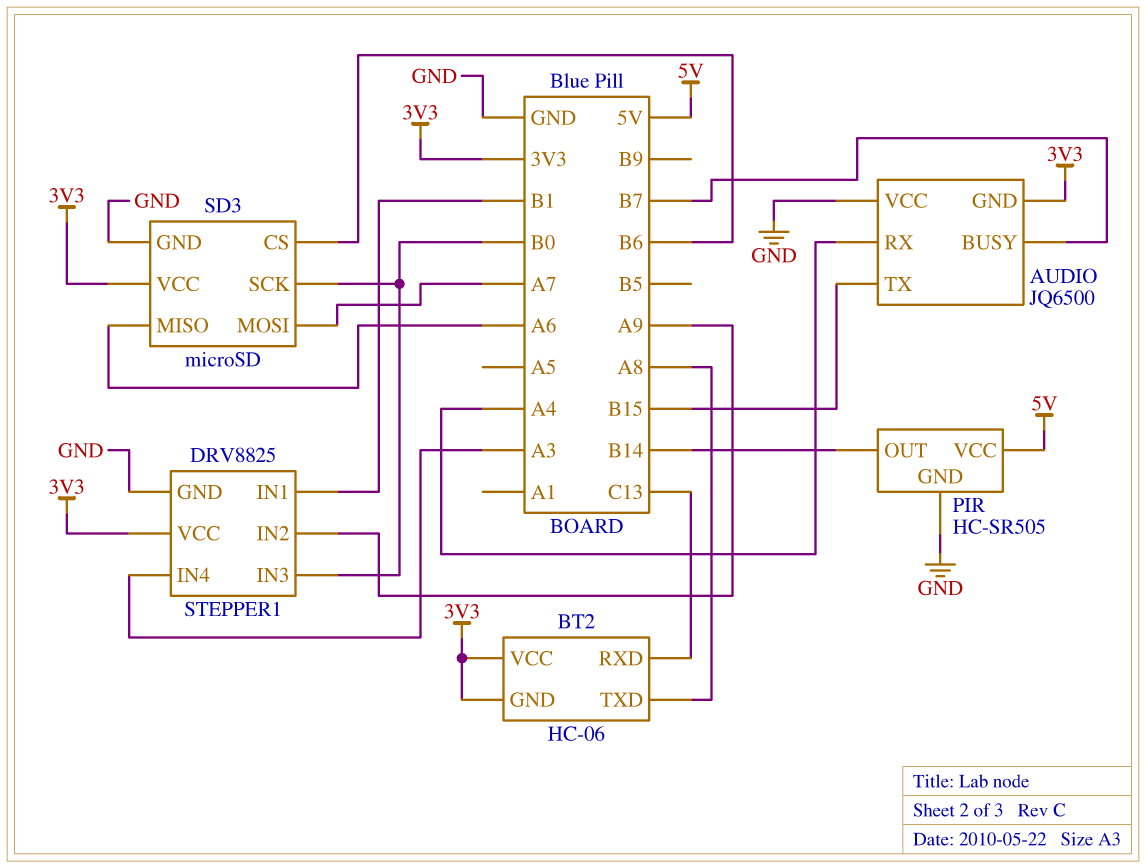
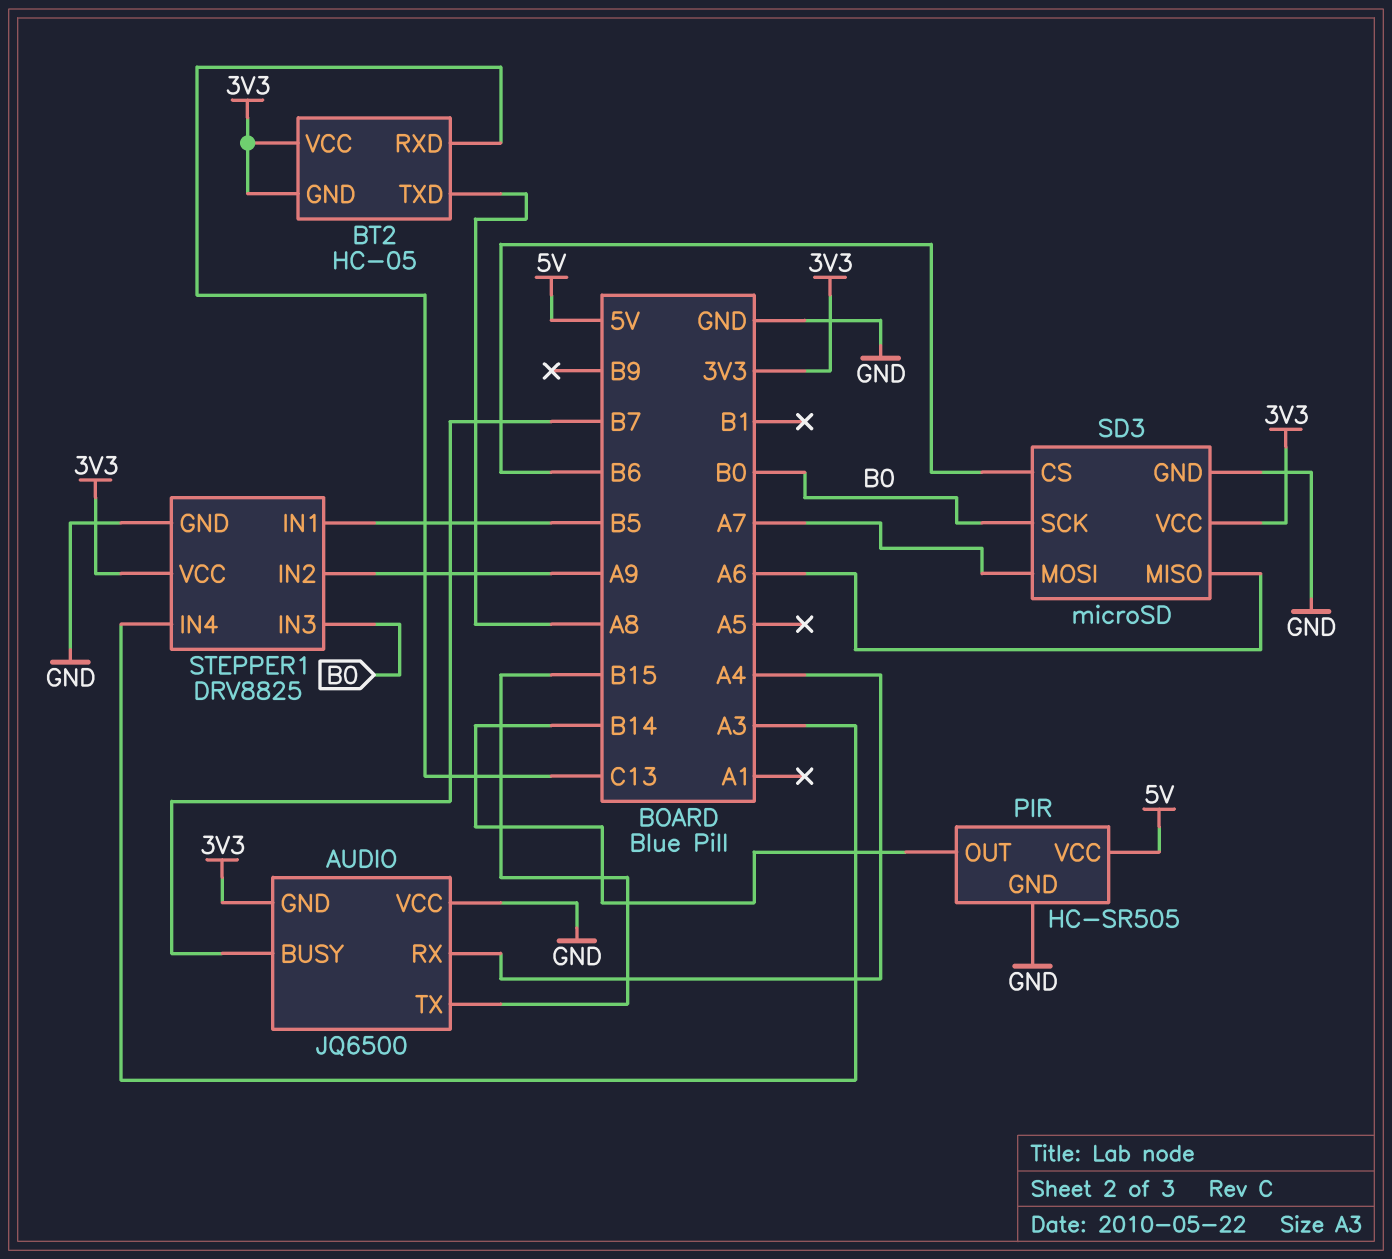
BT2: HC-06 -> HC-05
STEPPER1 pin IN1: B1 -> B5

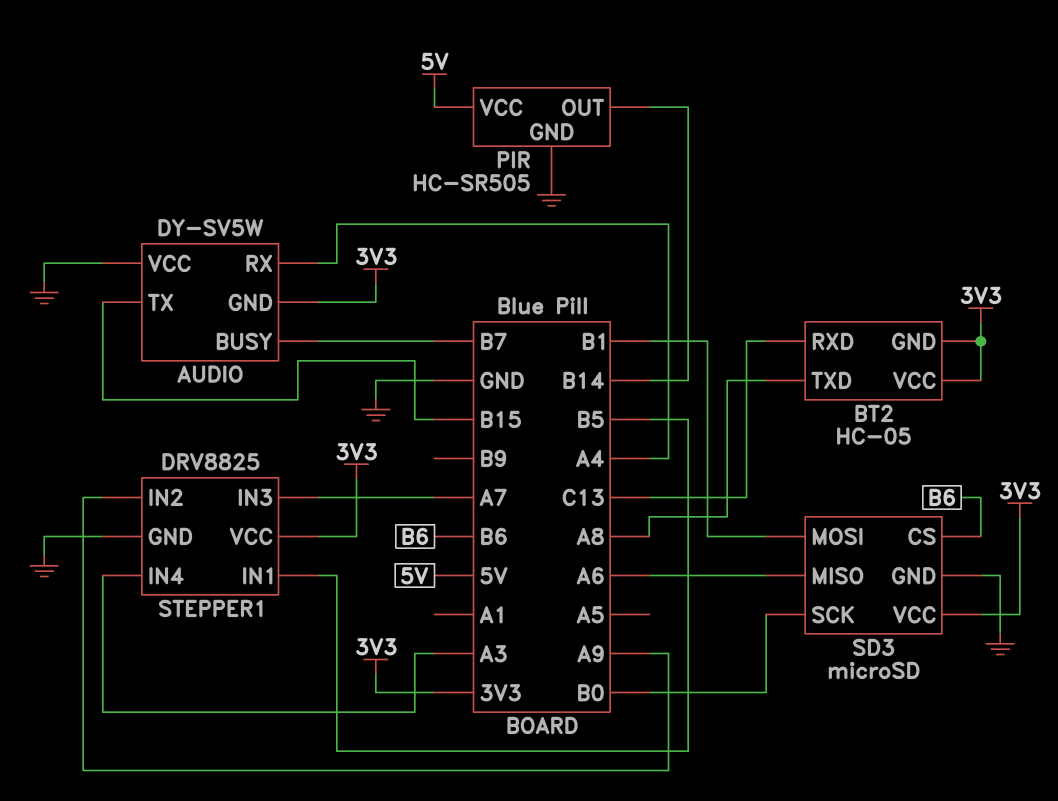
AUDIO: JQ6500 -> DY-SV5W
SD3 pin MOSI: A7 -> B1
STEPPER1 pin IN3: B0 -> A7

